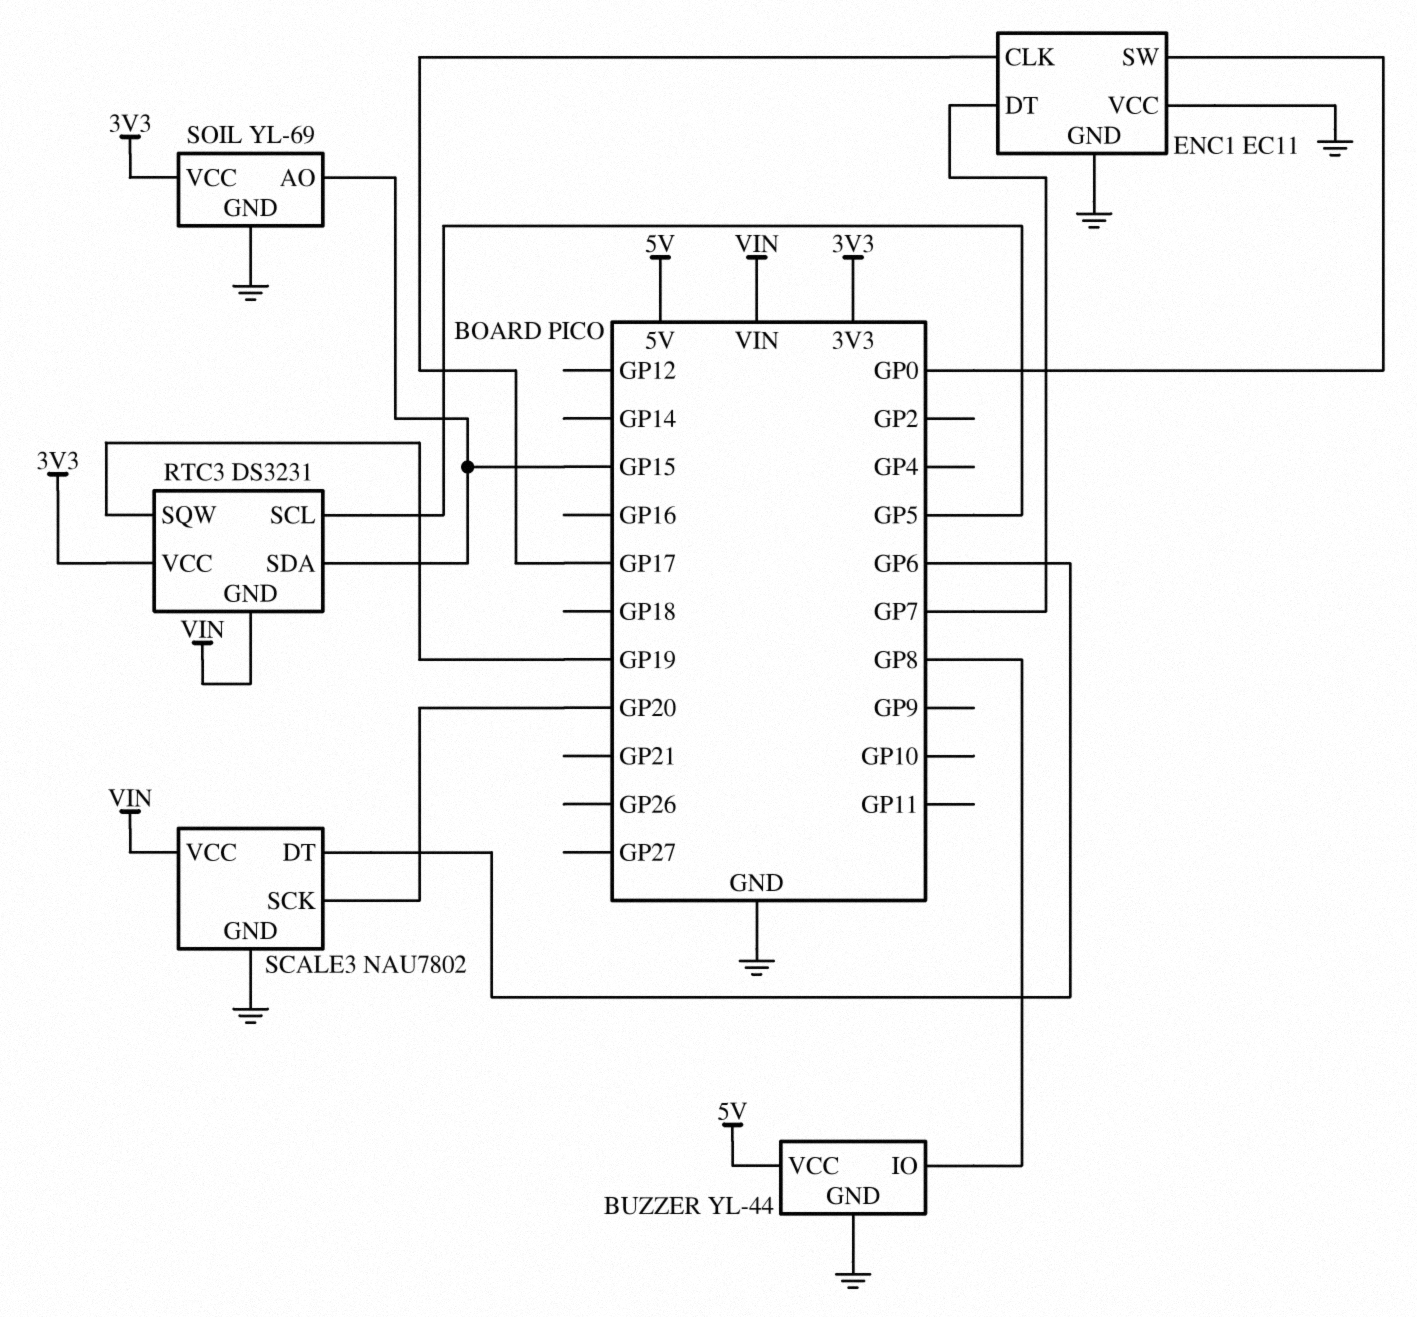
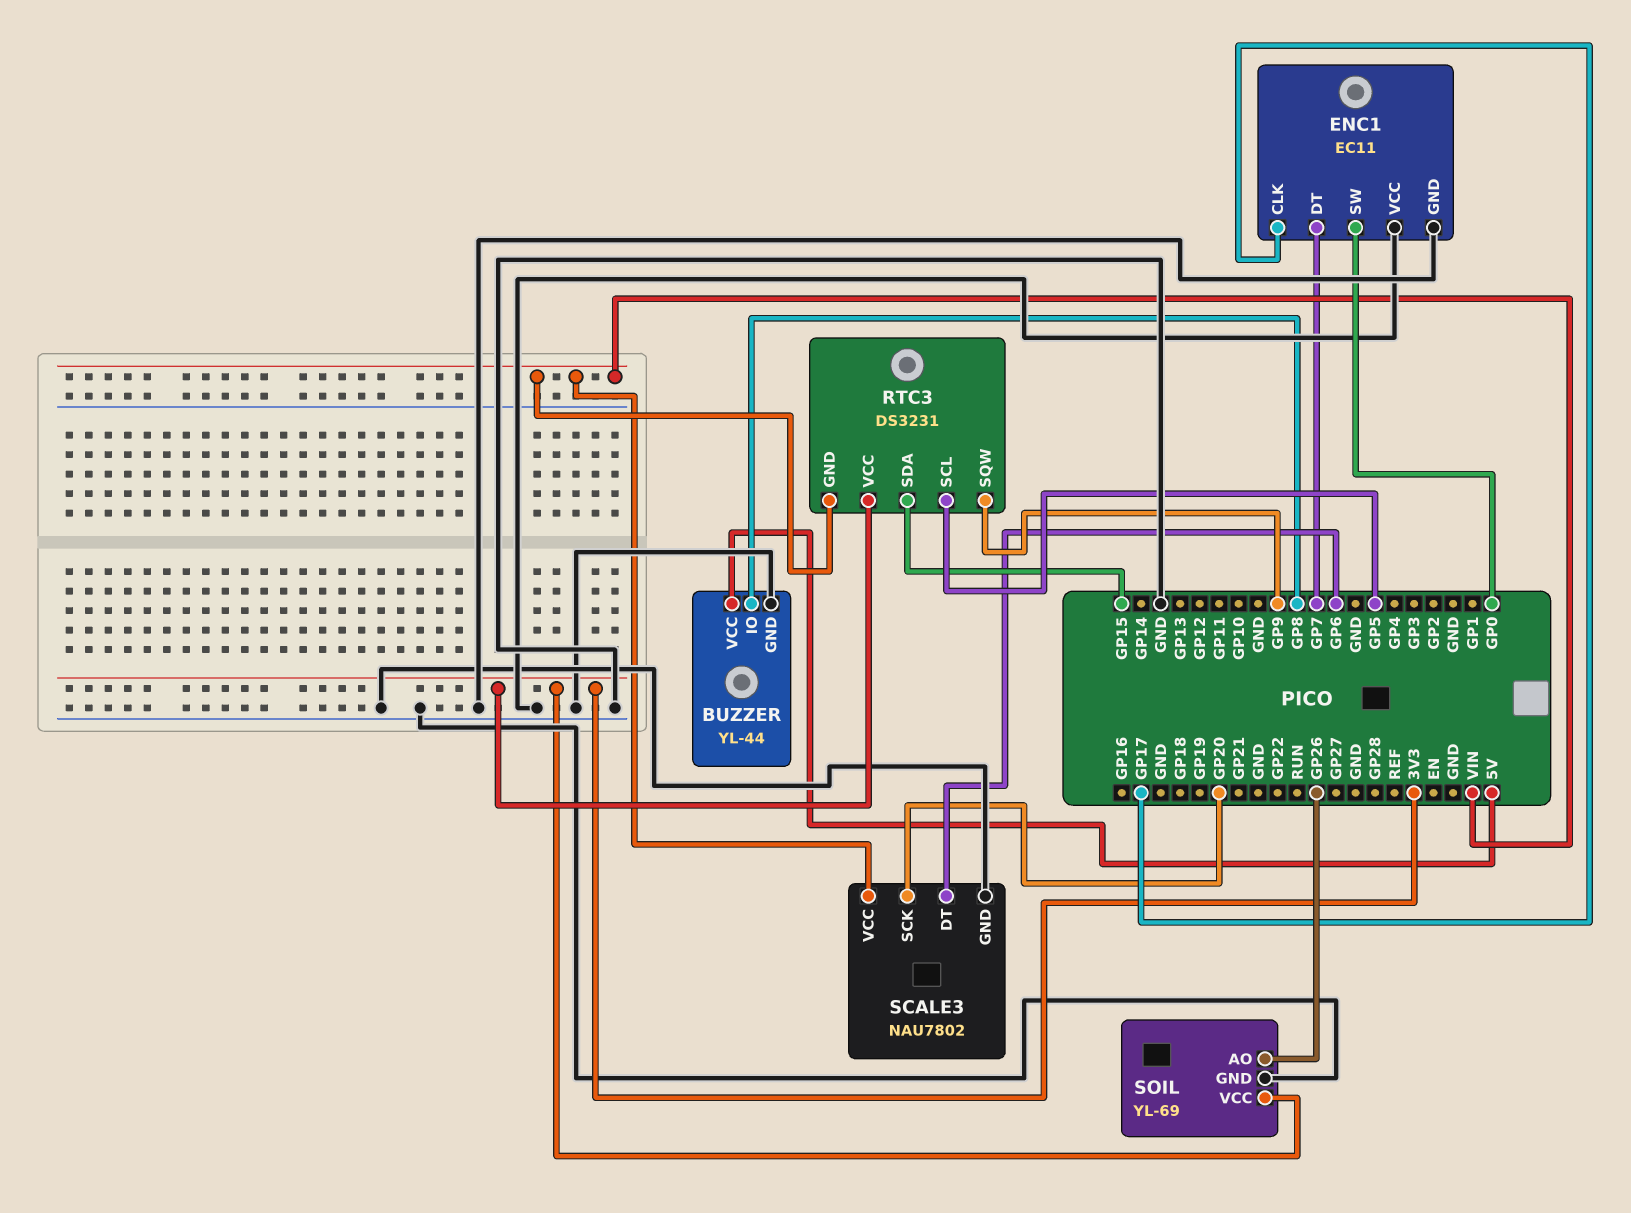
RTC3 pin SQW: GP19 -> GP9
SOIL pin AO: GP15 -> GP26

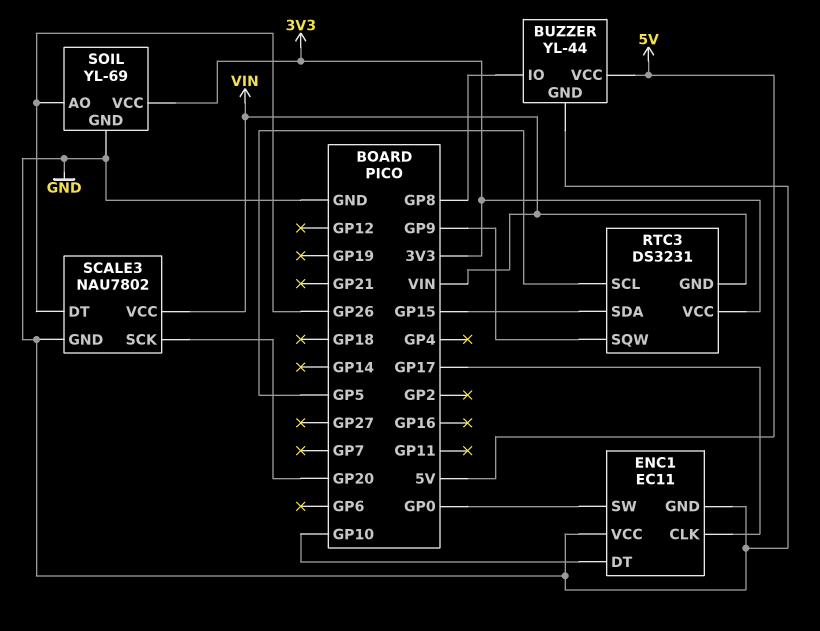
ENC1 pin DT: GP7 -> GP10
SCALE3 pin DT: GP6 -> GP26

